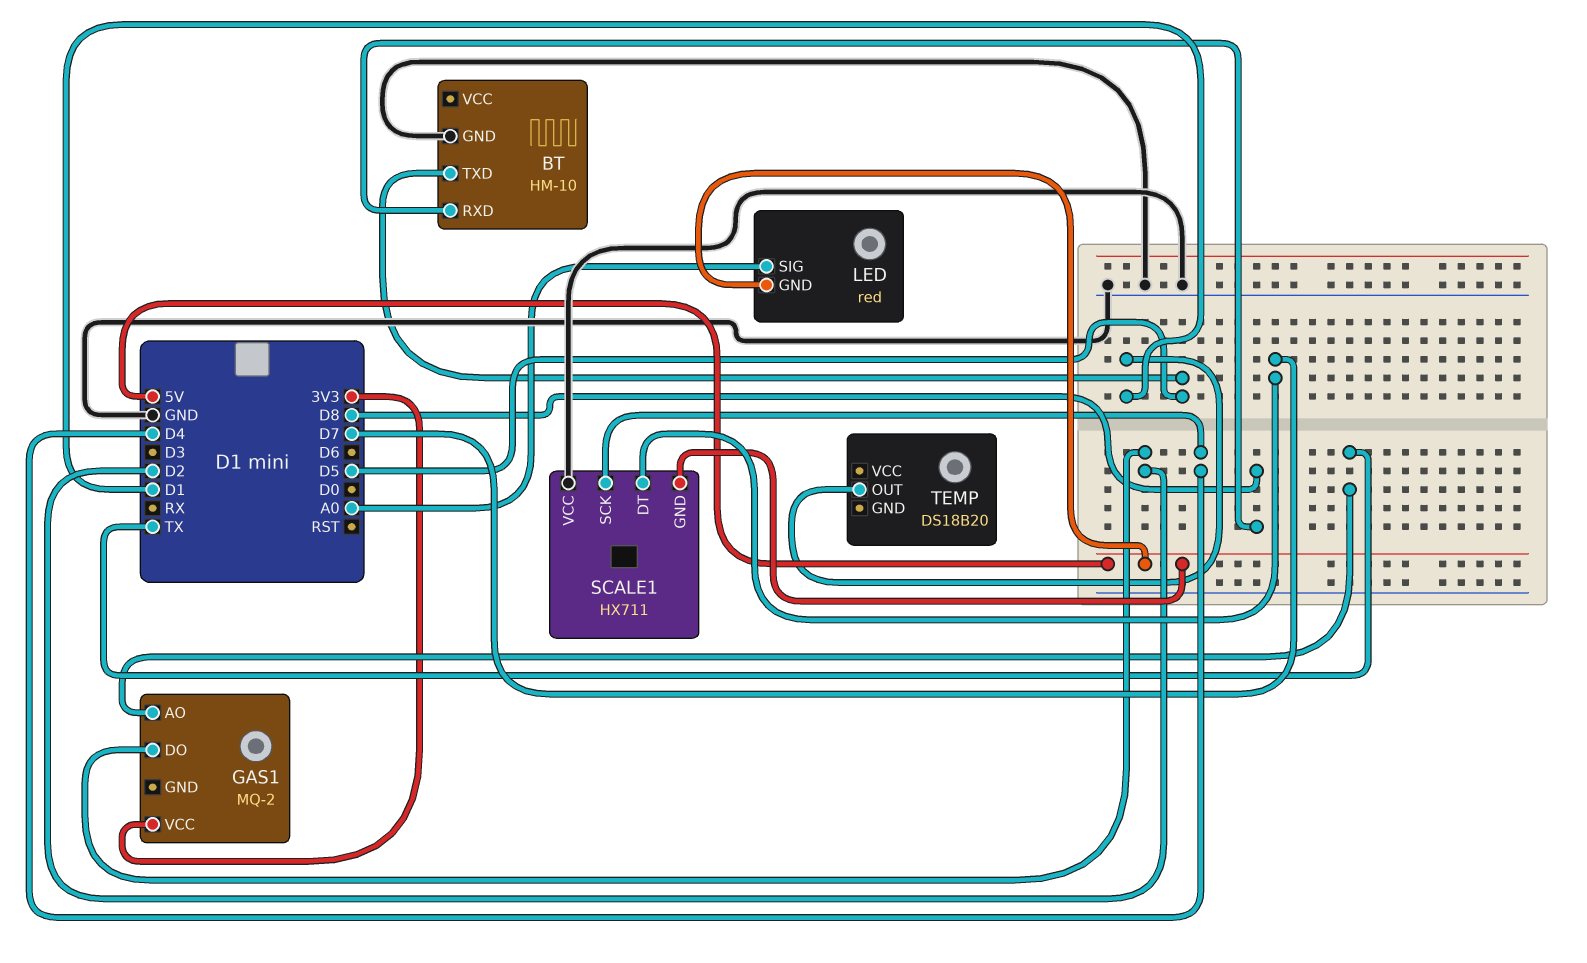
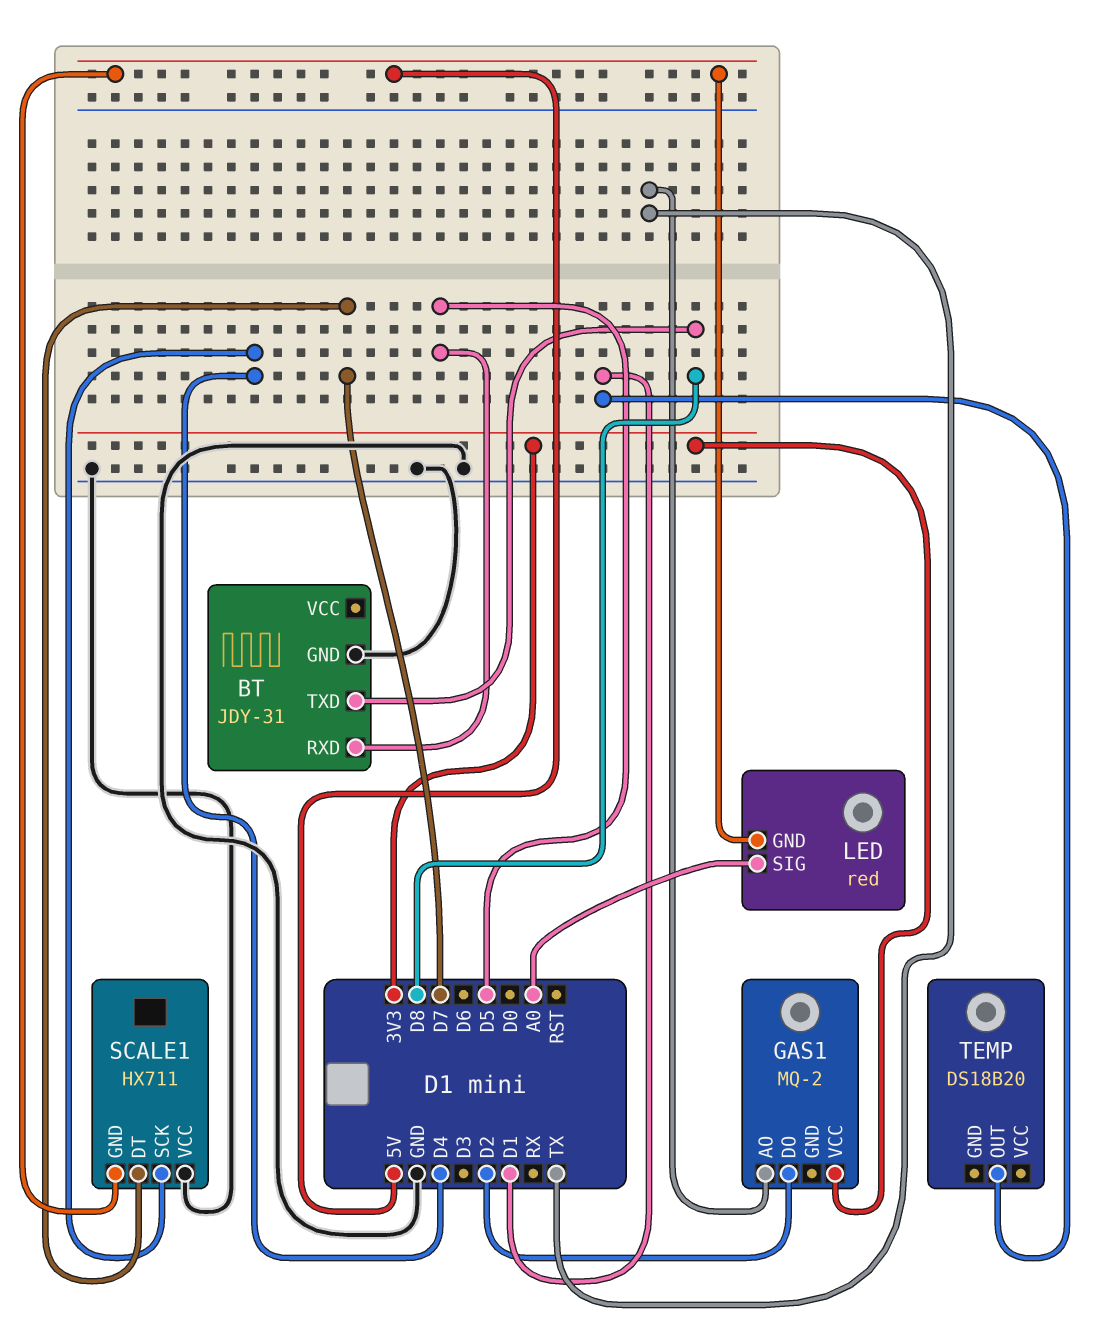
BT: HM-10 -> JDY-31
BT pin RXD: D8 -> D5
BT pin TXD: D5 -> D8

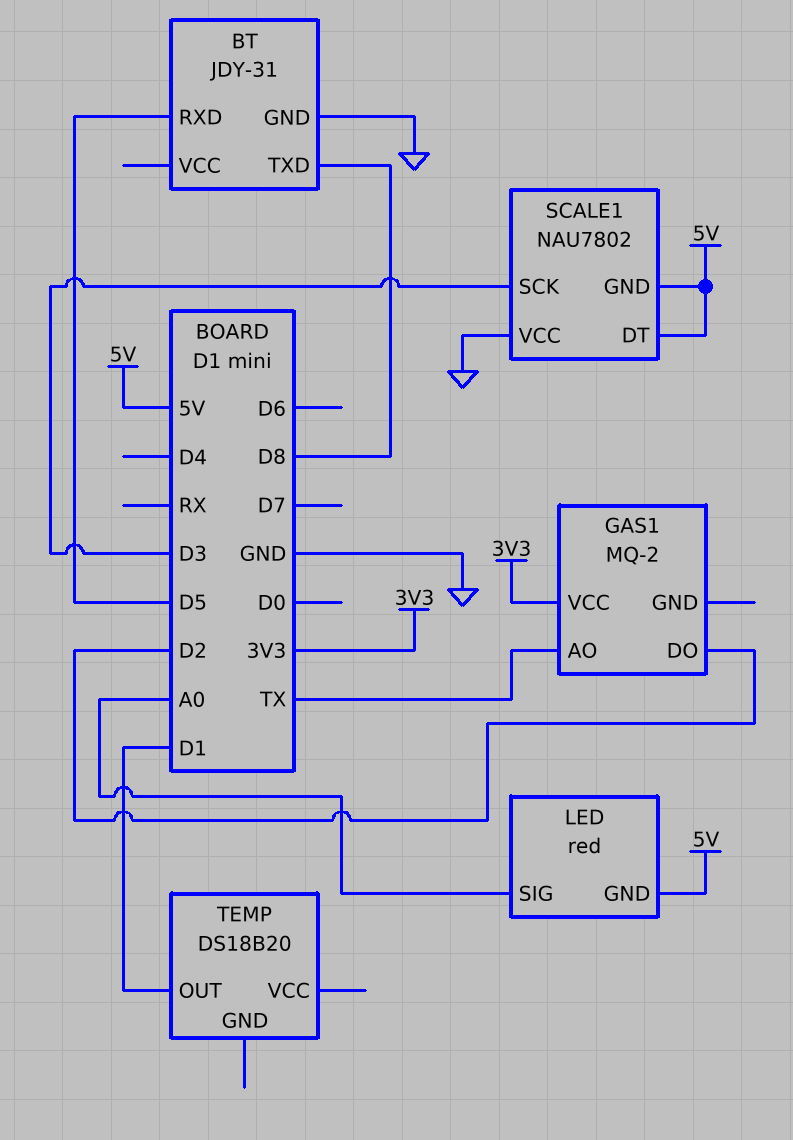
SCALE1: HX711 -> NAU7802
SCALE1 pin DT: D7 -> 5V
SCALE1 pin SCK: D4 -> D3

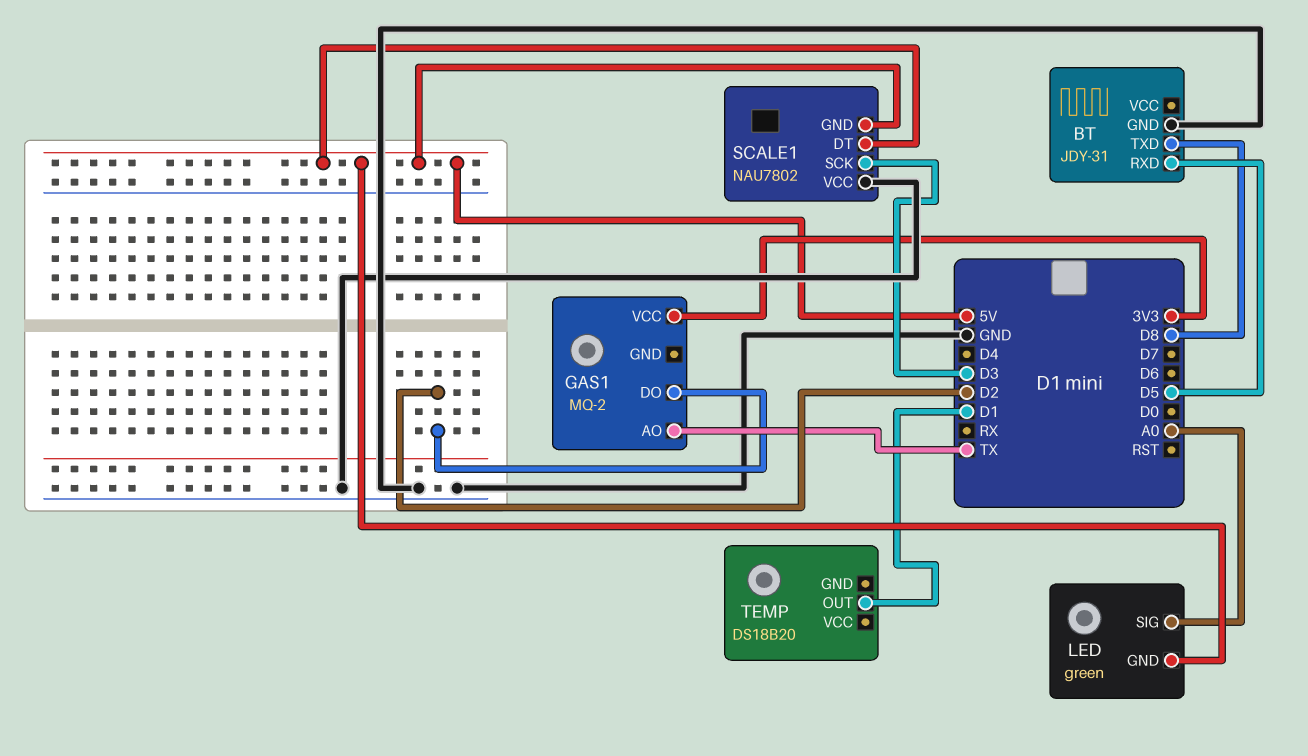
LED: red -> green

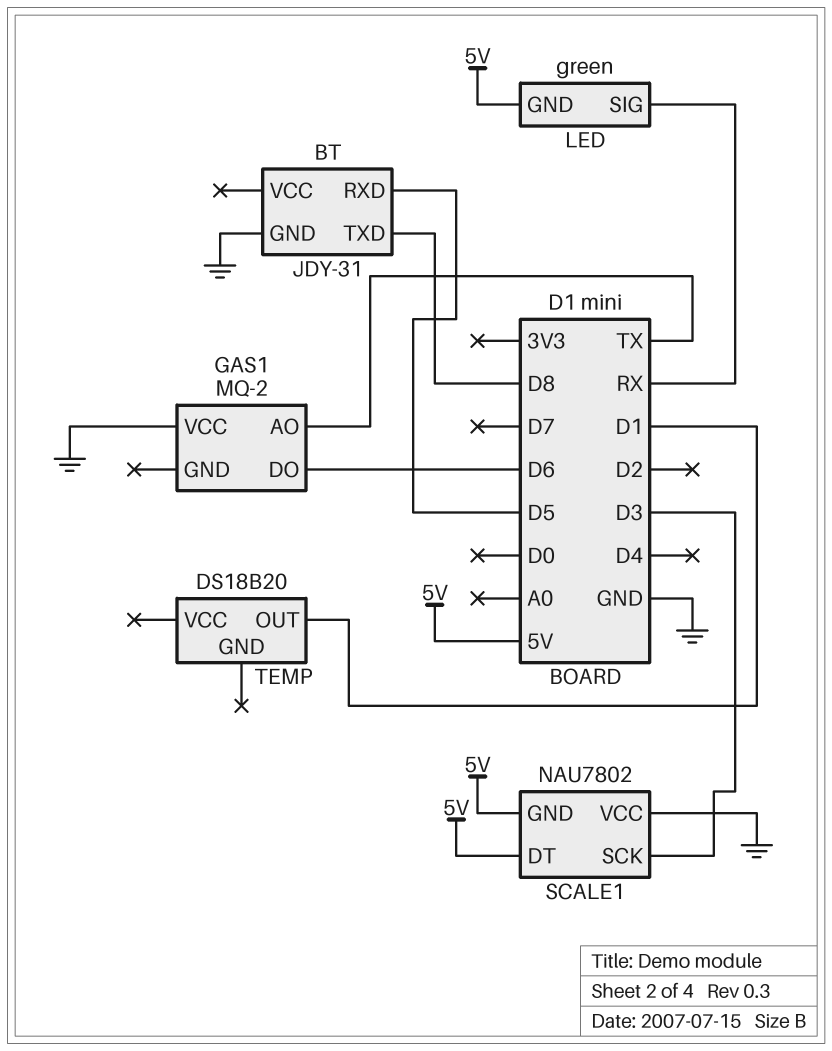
GAS1 pin DO: D2 -> D6
GAS1 pin VCC: 3V3 -> GND
LED pin SIG: A0 -> RX

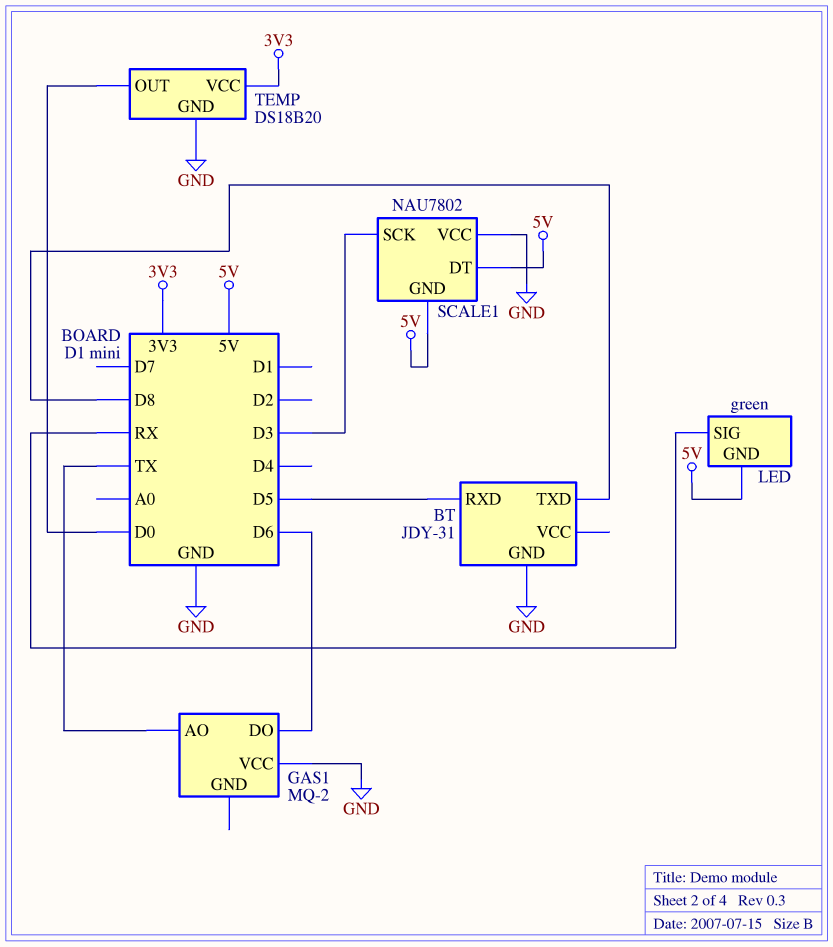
TEMP pin GND: none -> GND
TEMP pin OUT: D1 -> D0
TEMP pin VCC: none -> 3V3

